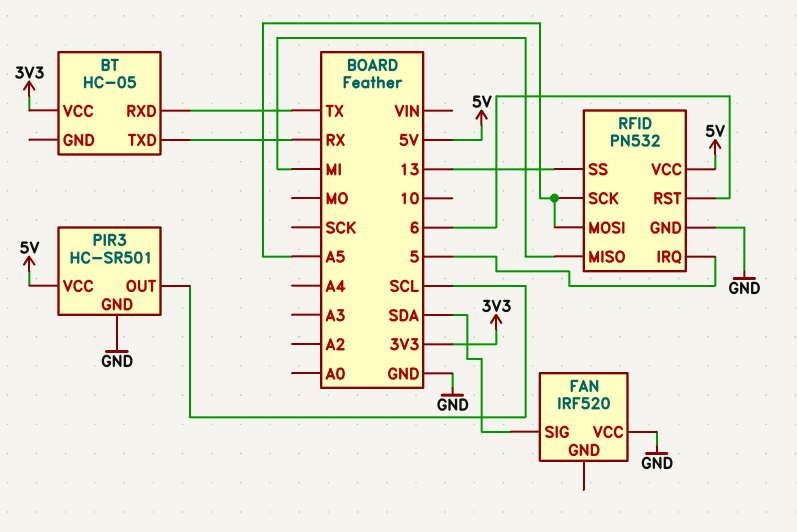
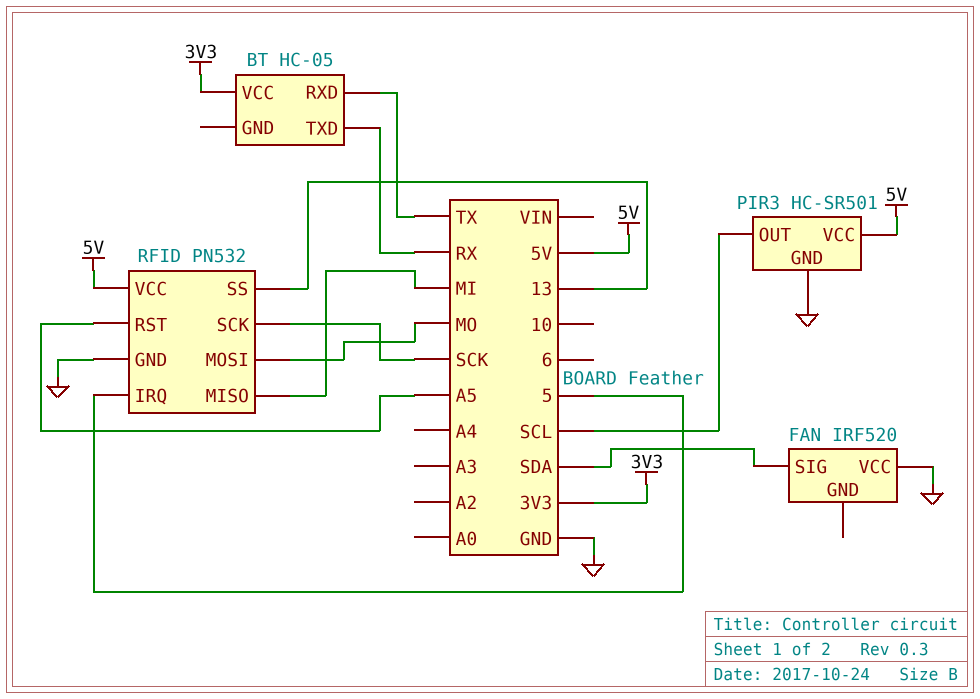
RFID pin MOSI: A5 -> MO
RFID pin RST: 6 -> A5
RFID pin SCK: A5 -> SCK

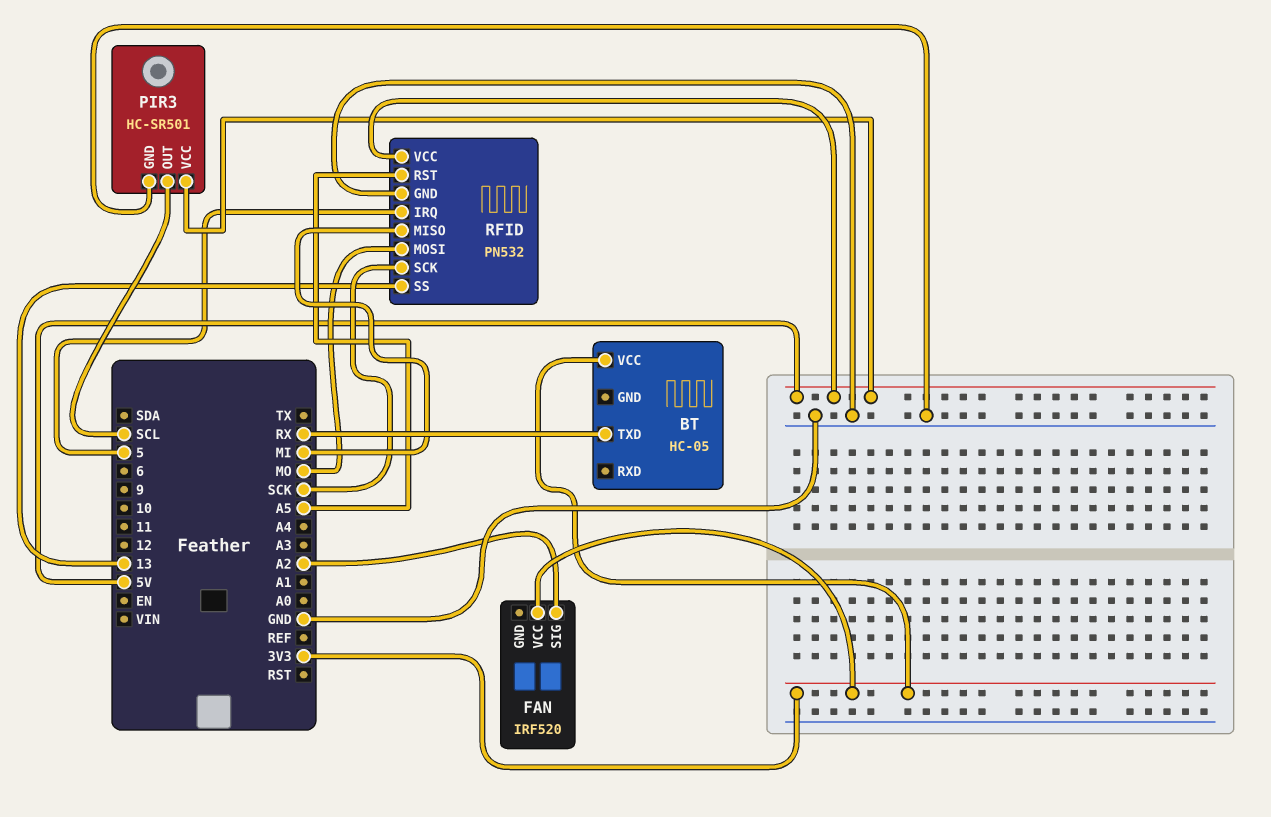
BT pin RXD: TX -> none
FAN pin SIG: SDA -> A2
FAN pin VCC: GND -> 3V3

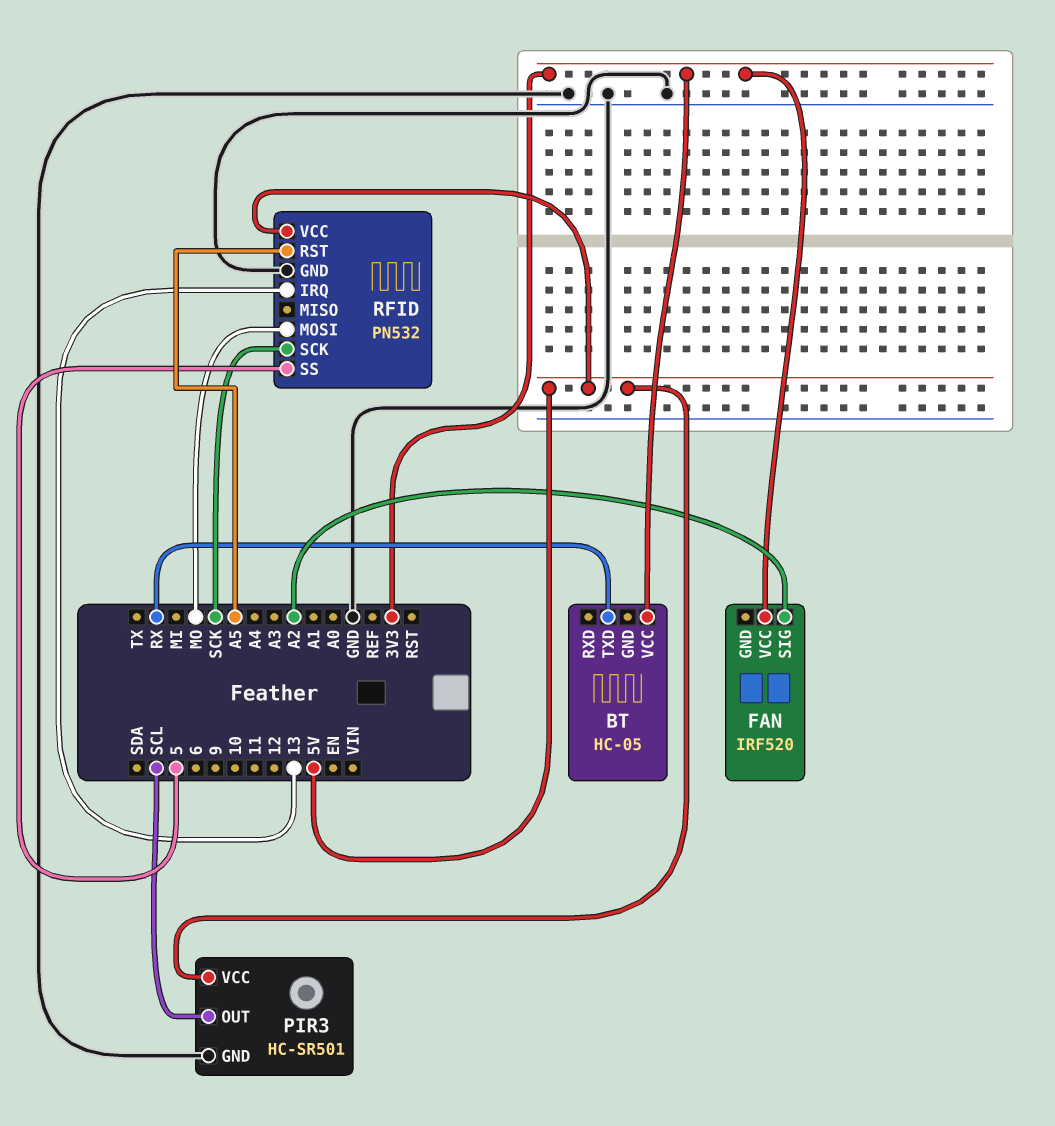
RFID pin IRQ: 5 -> 13
RFID pin MISO: MI -> none
RFID pin SS: 13 -> 5

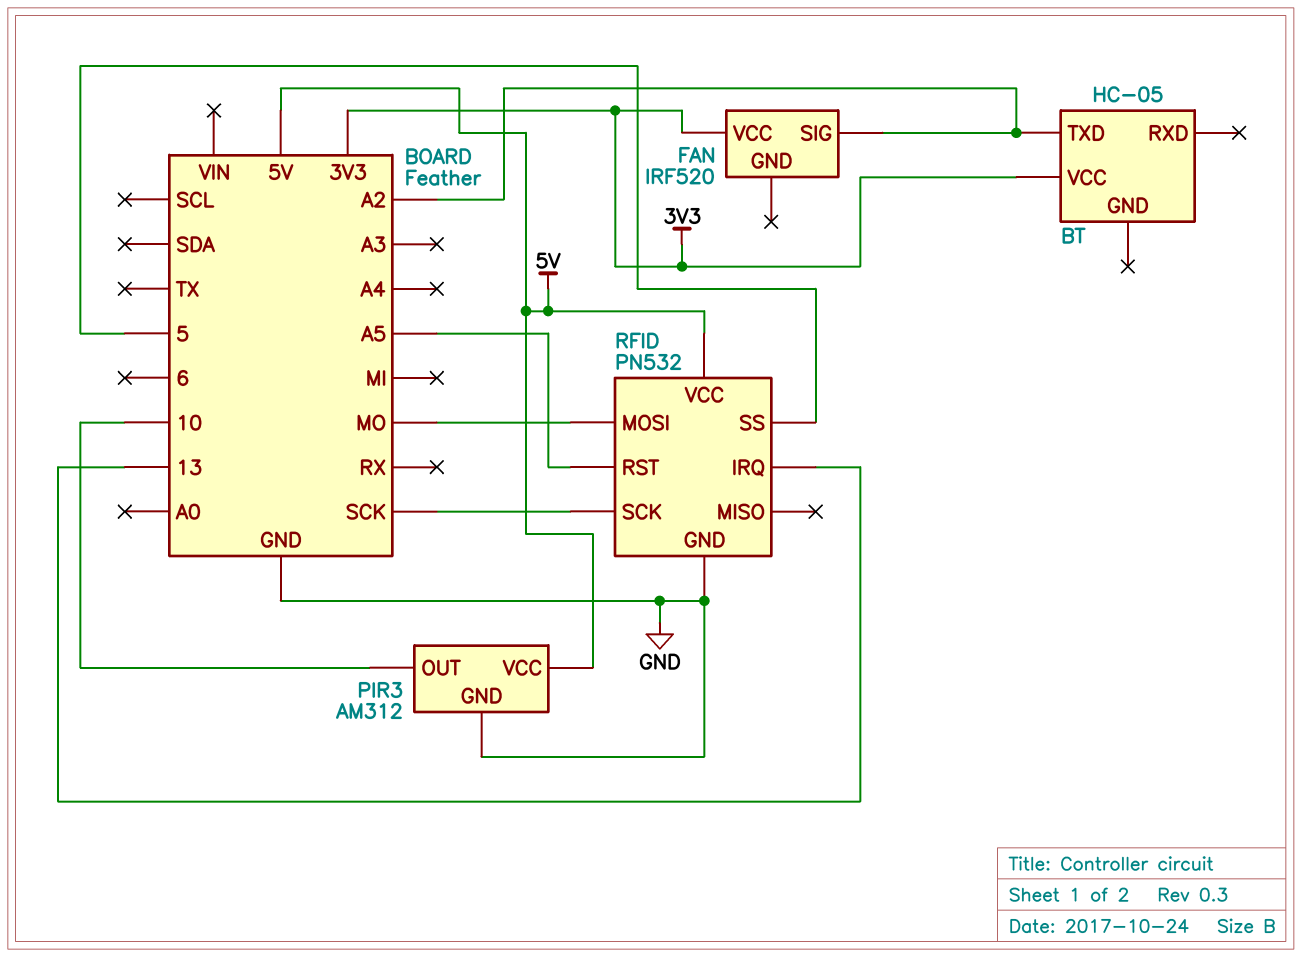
BT pin TXD: RX -> A2
PIR3: HC-SR501 -> AM312
PIR3 pin OUT: SCL -> 10

